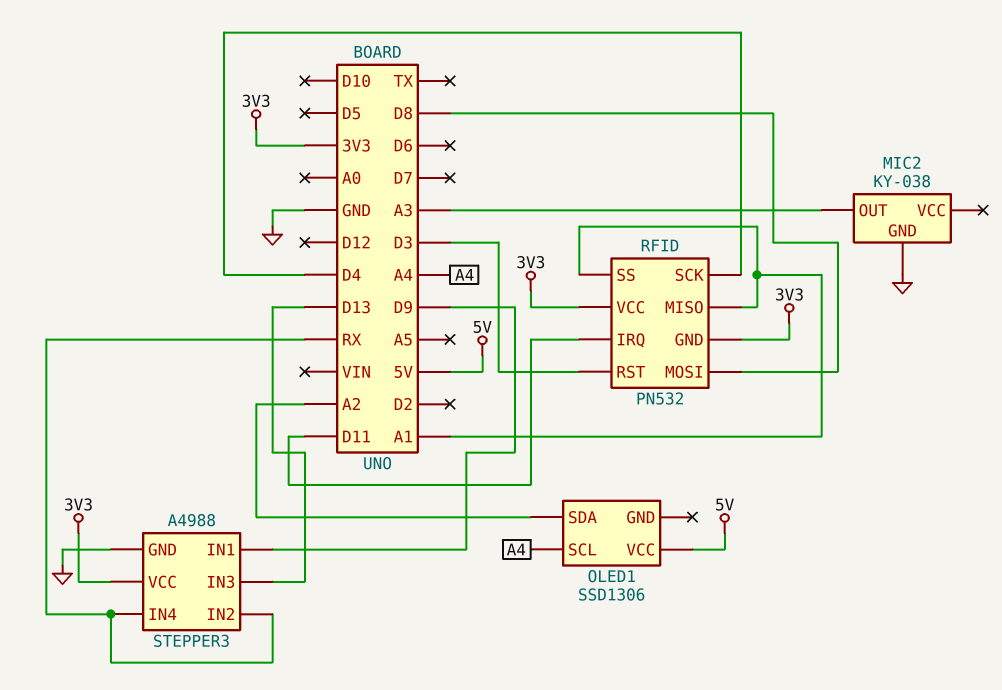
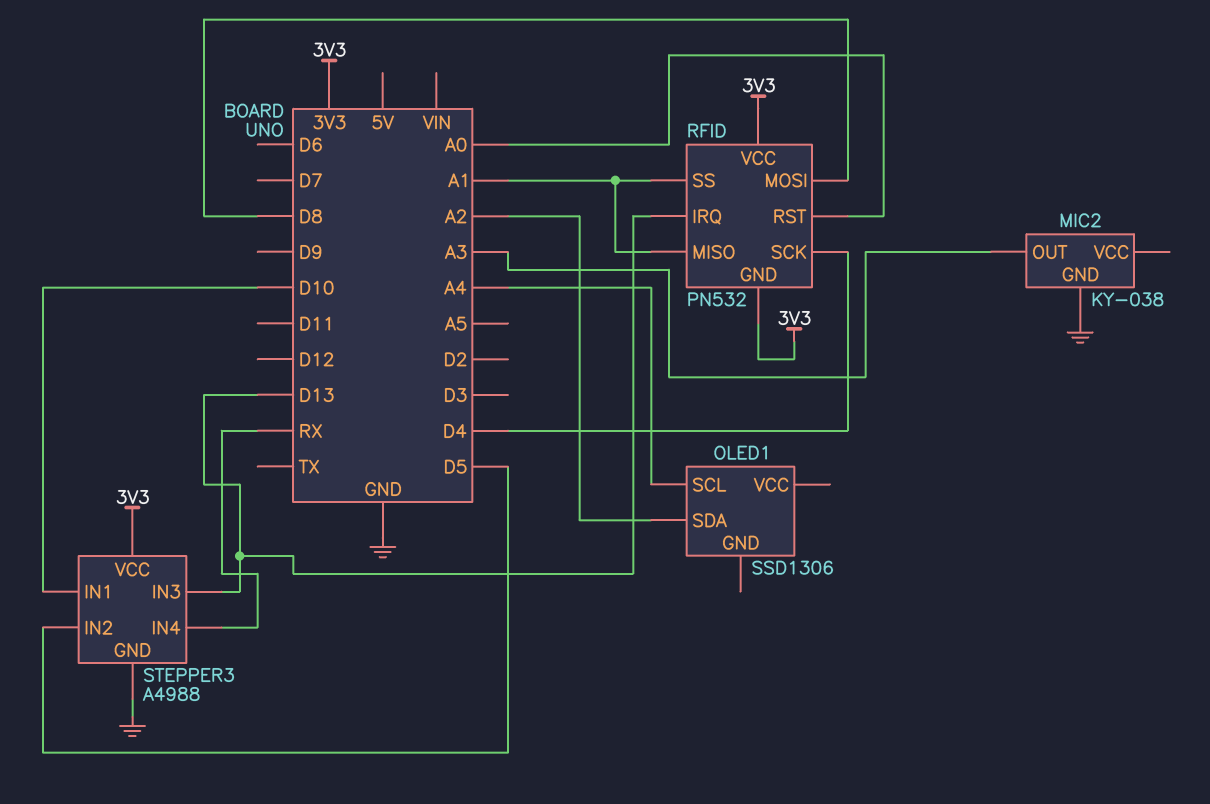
OLED1 pin VCC: 5V -> none
RFID pin IRQ: D11 -> D13
RFID pin RST: D3 -> A0
STEPPER3 pin IN1: D9 -> D10
STEPPER3 pin IN2: RX -> D5

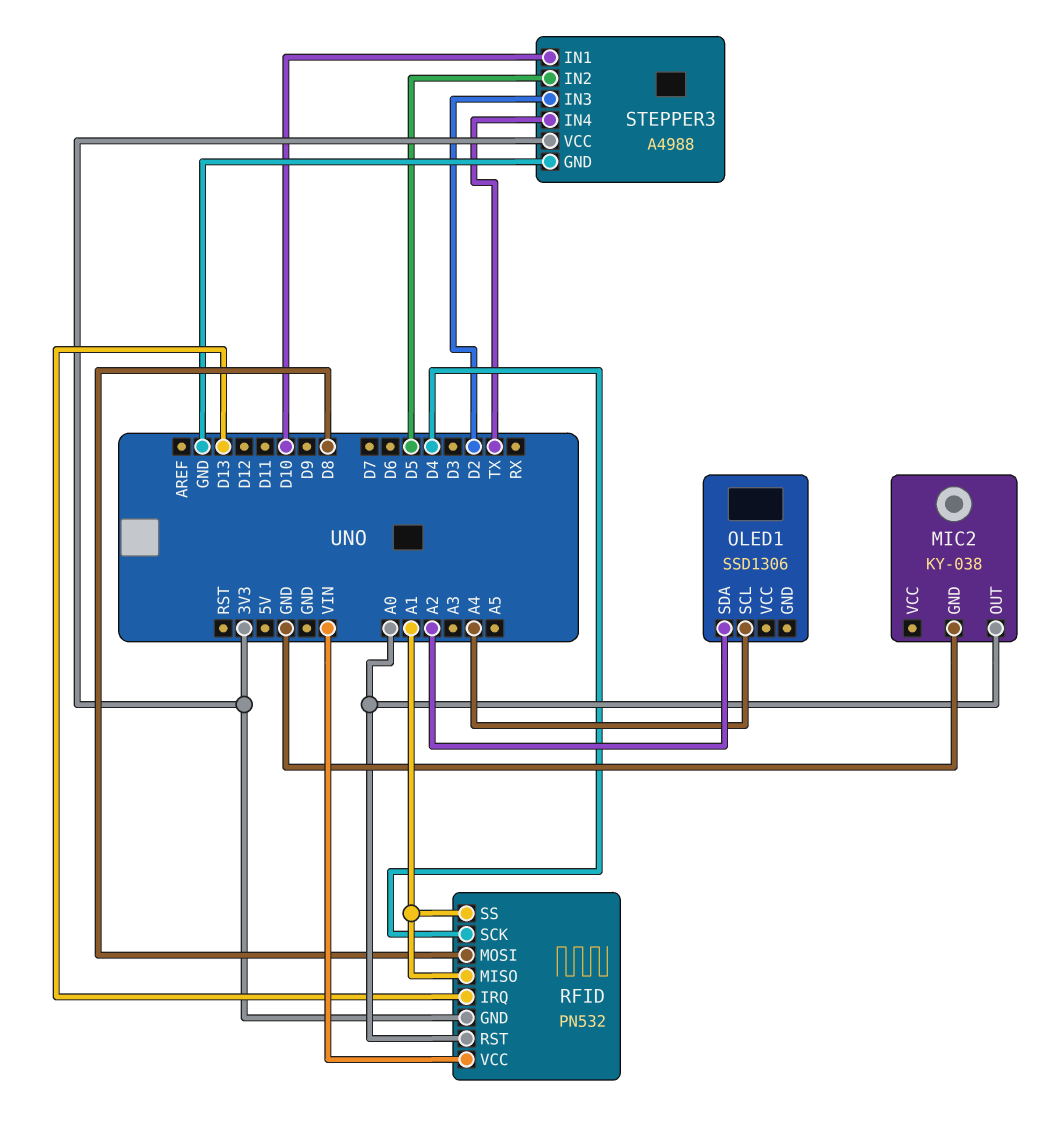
MIC2 pin OUT: A3 -> A0
RFID pin VCC: 3V3 -> VIN
STEPPER3 pin IN3: D13 -> D2
STEPPER3 pin IN4: RX -> TX

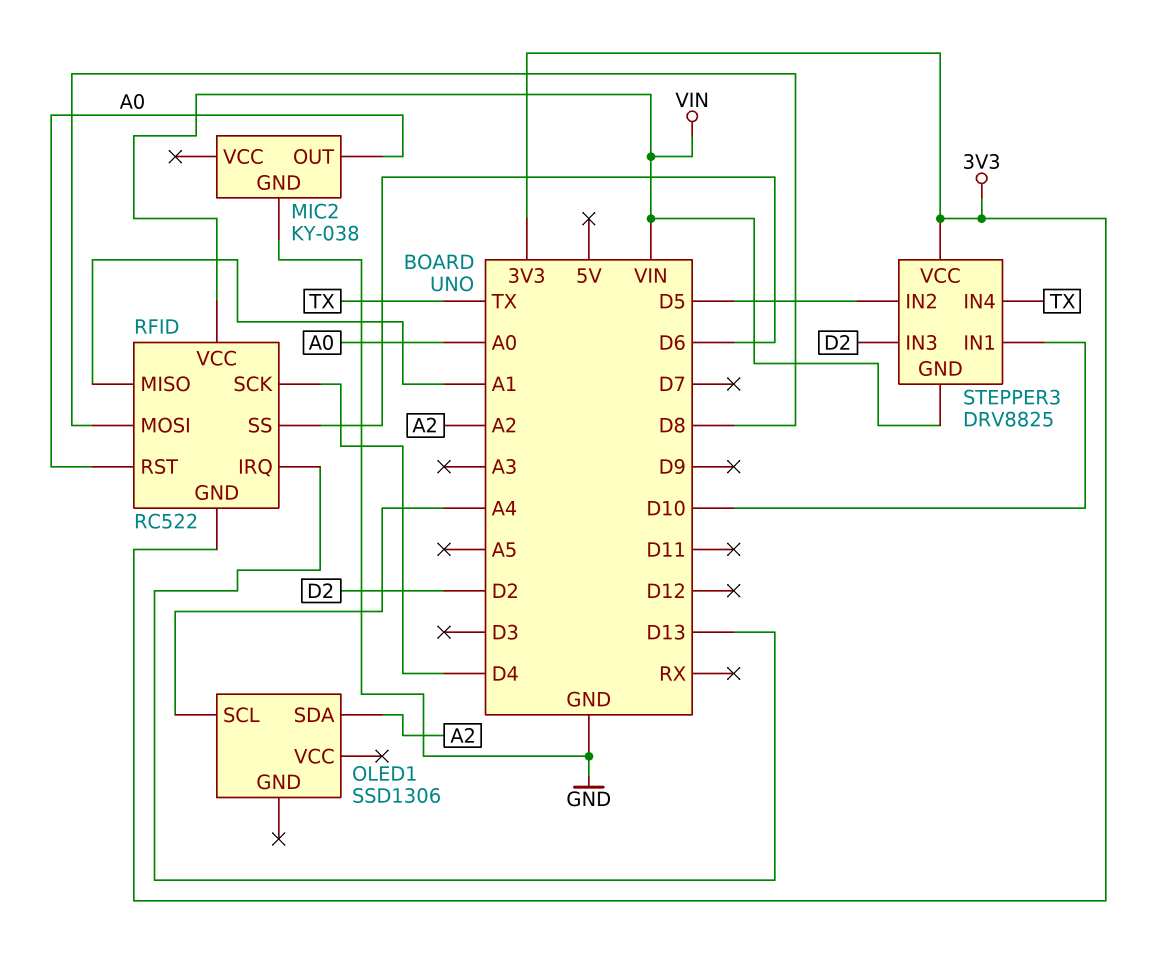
RFID: PN532 -> RC522
RFID pin SS: A1 -> D6
STEPPER3: A4988 -> DRV8825
STEPPER3 pin GND: GND -> VIN

